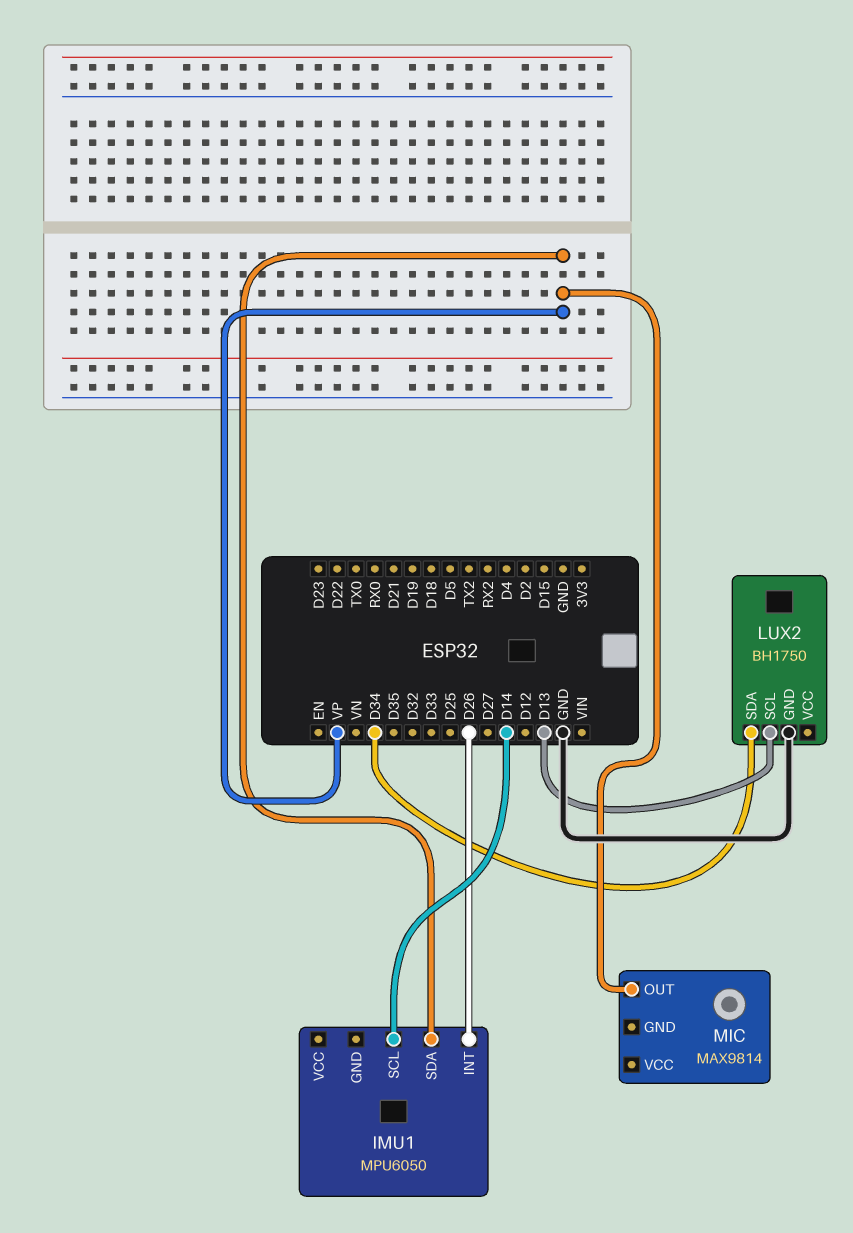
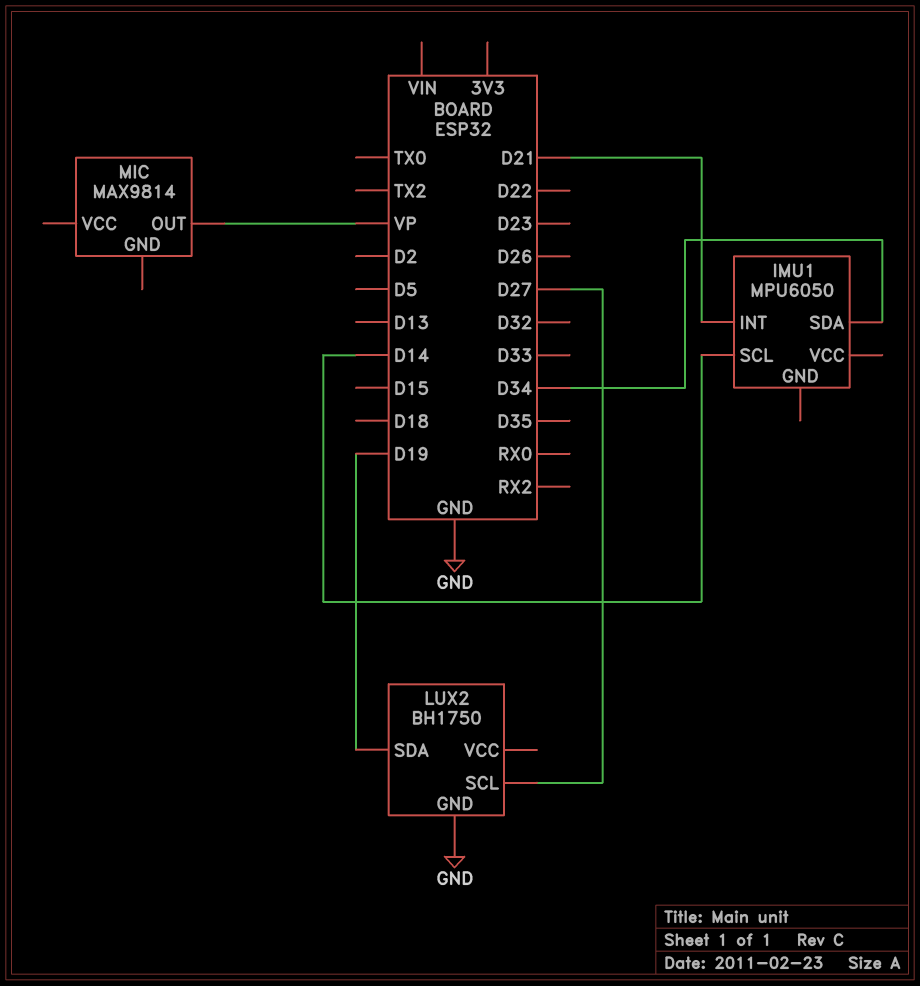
IMU1 pin INT: D26 -> D21
IMU1 pin SDA: VP -> D34
LUX2 pin SCL: D13 -> D27
LUX2 pin SDA: D34 -> D19

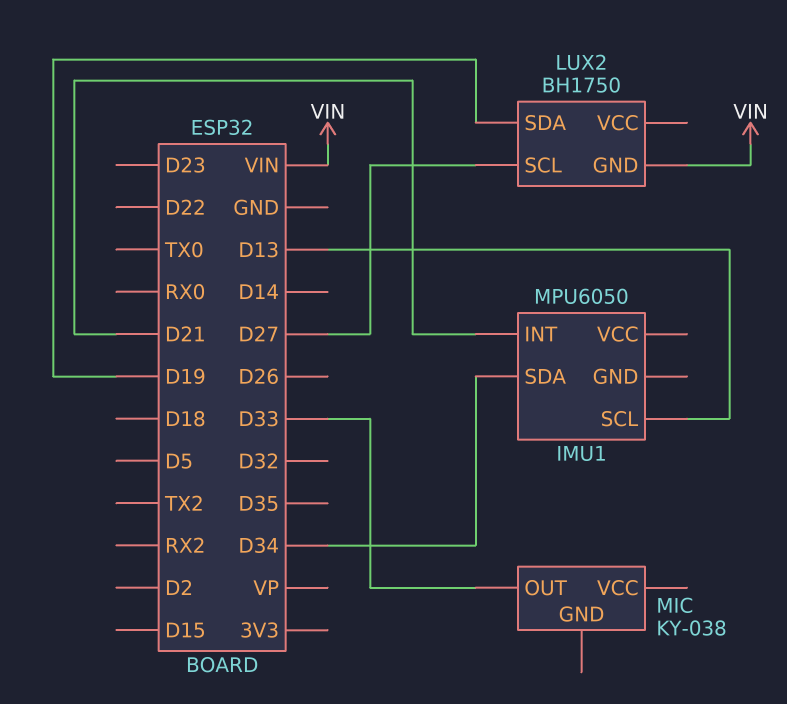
IMU1 pin SCL: D14 -> D13
LUX2 pin GND: GND -> VIN
MIC: MAX9814 -> KY-038
MIC pin OUT: VP -> D33

